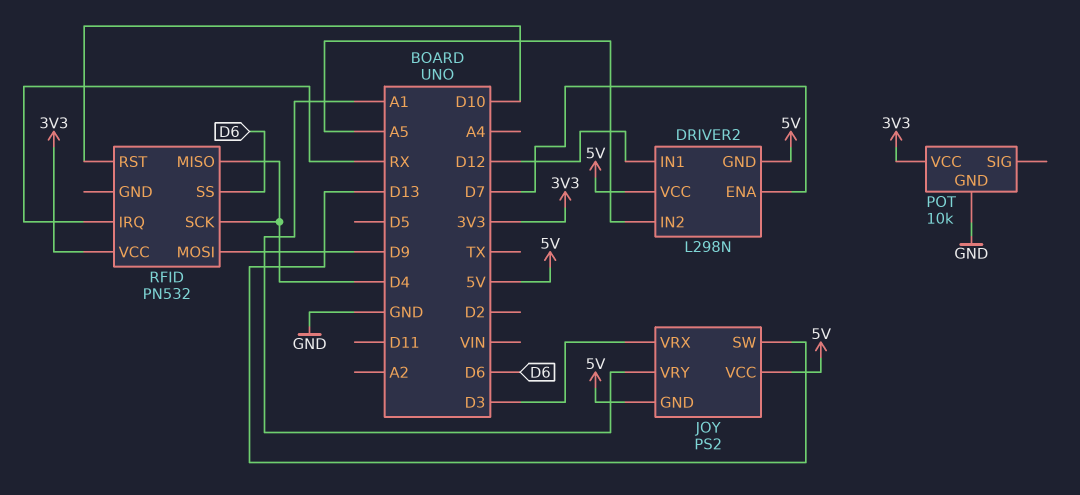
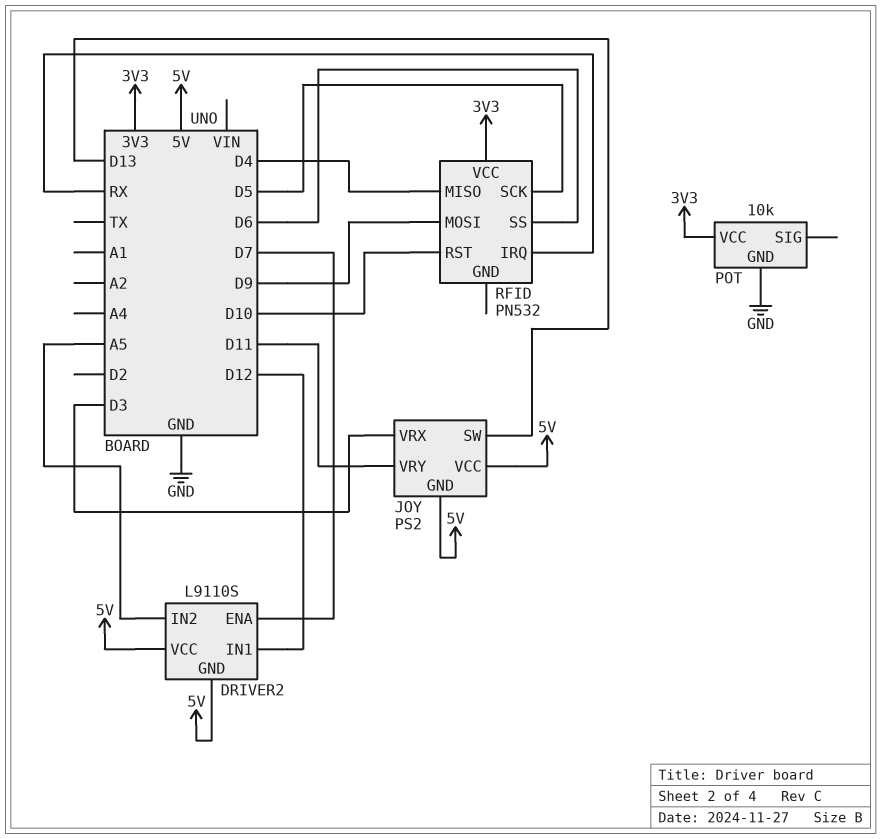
DRIVER2: L298N -> L9110S
JOY pin VRY: A1 -> D11
RFID pin SCK: D4 -> D5

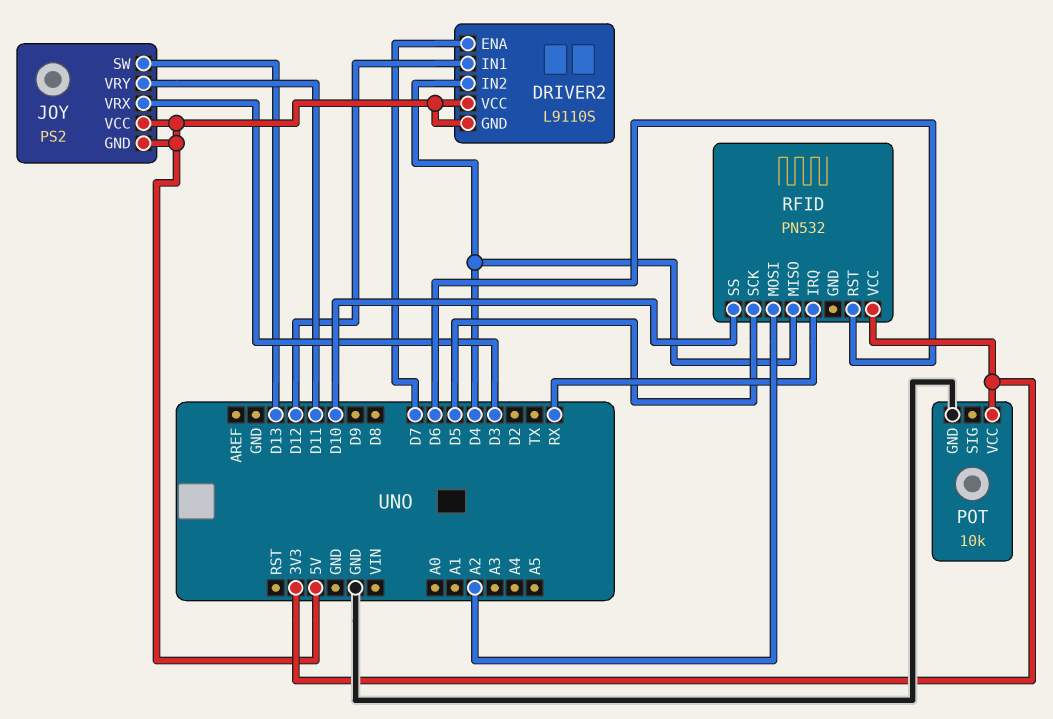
DRIVER2 pin IN2: A5 -> D4
RFID pin MOSI: D9 -> A2
RFID pin RST: D10 -> D6
RFID pin SS: D6 -> D10

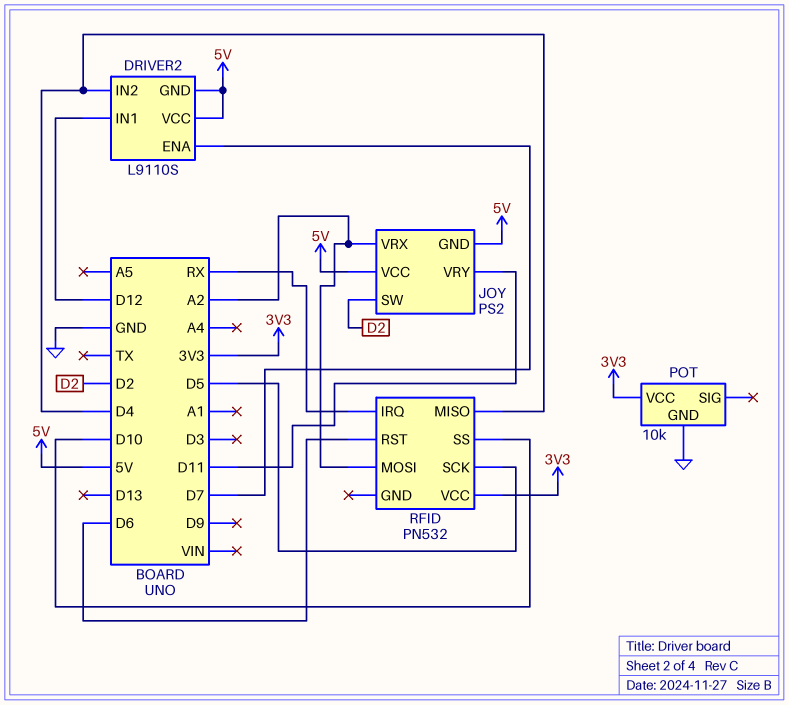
JOY pin SW: D13 -> D2
JOY pin VRX: D3 -> A2

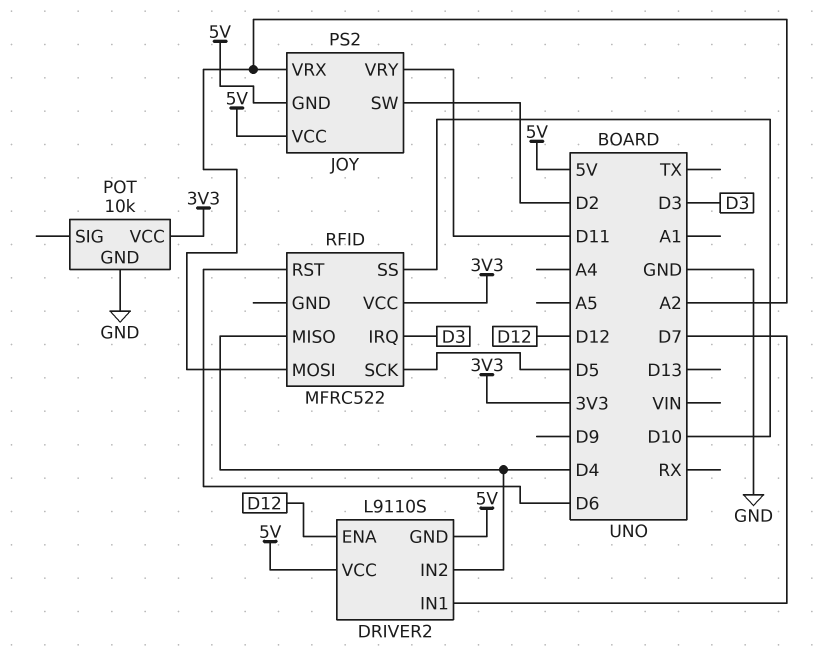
DRIVER2 pin ENA: D7 -> D12
DRIVER2 pin IN1: D12 -> D7
RFID: PN532 -> MFRC522
RFID pin IRQ: RX -> D3

